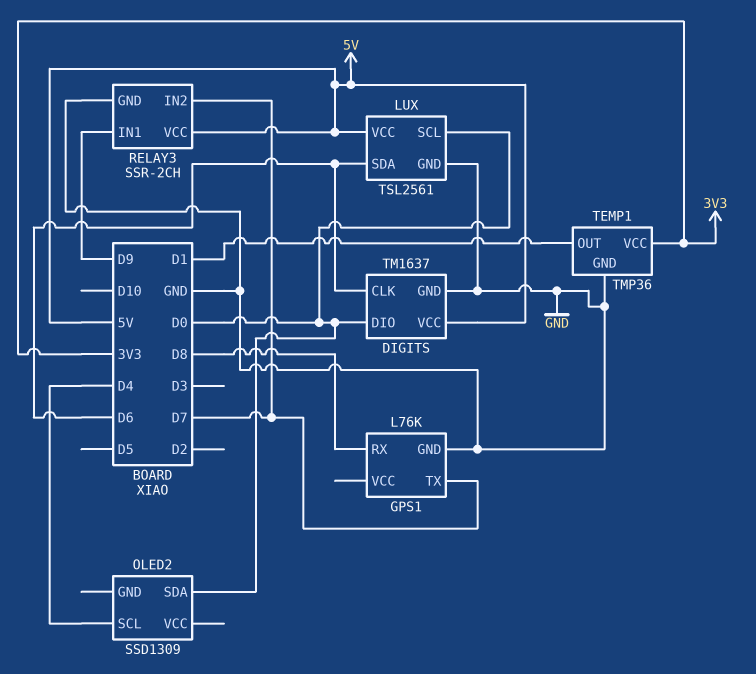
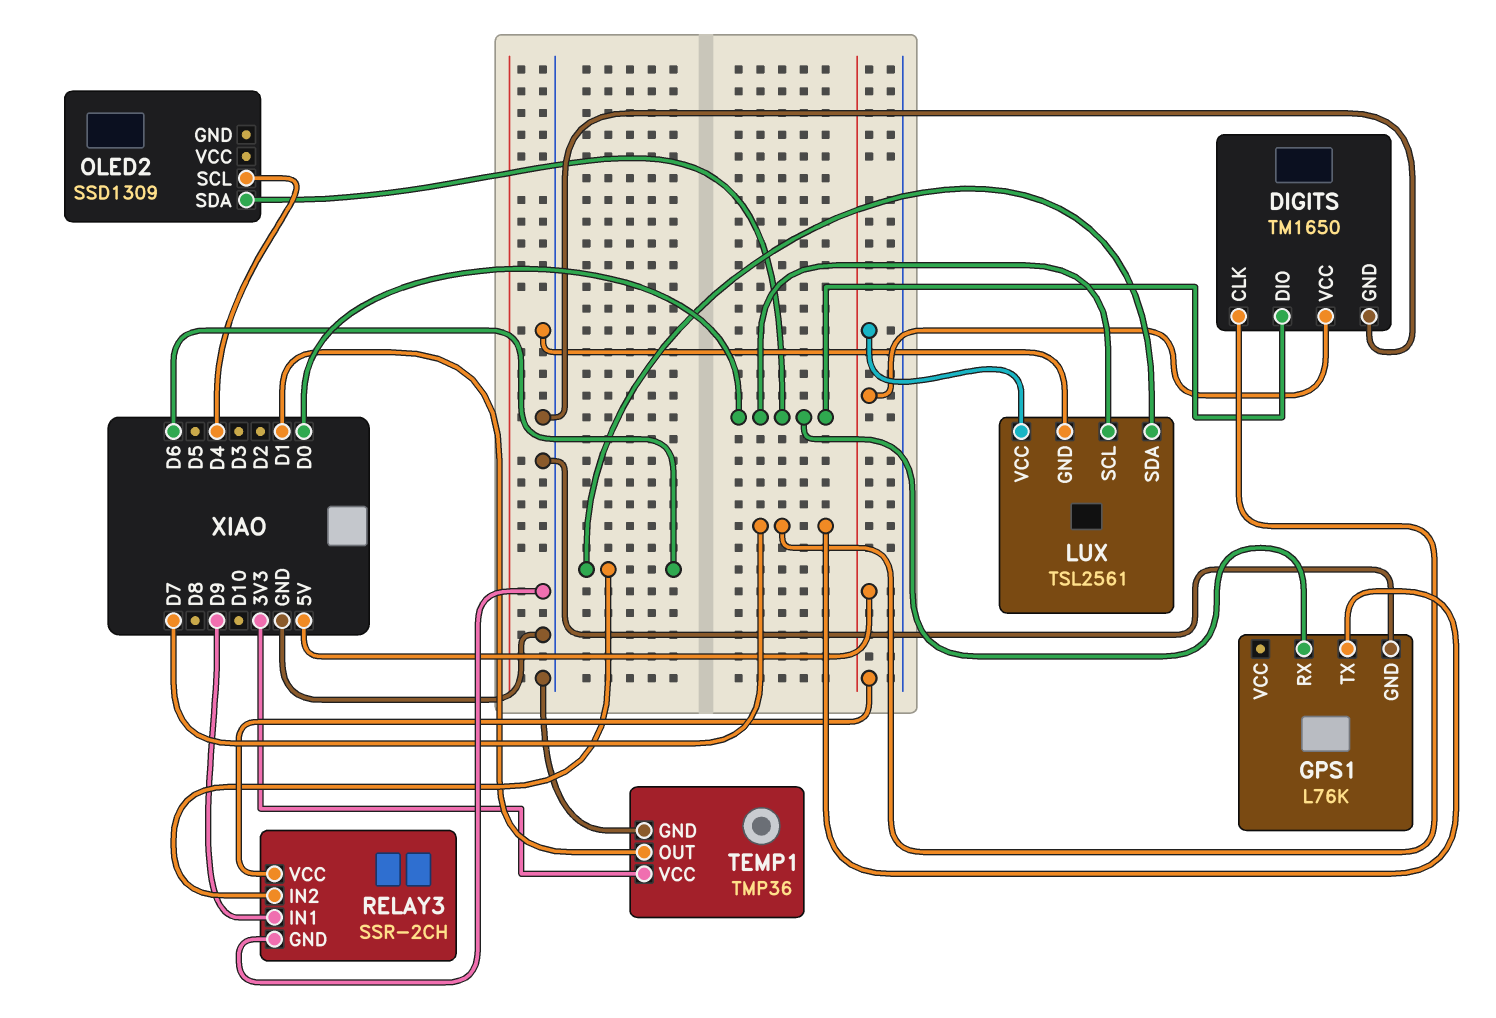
DIGITS: TM1637 -> TM1650
DIGITS pin CLK: D6 -> D7
GPS1 pin RX: D8 -> D0
RELAY3 pin IN2: D7 -> D6

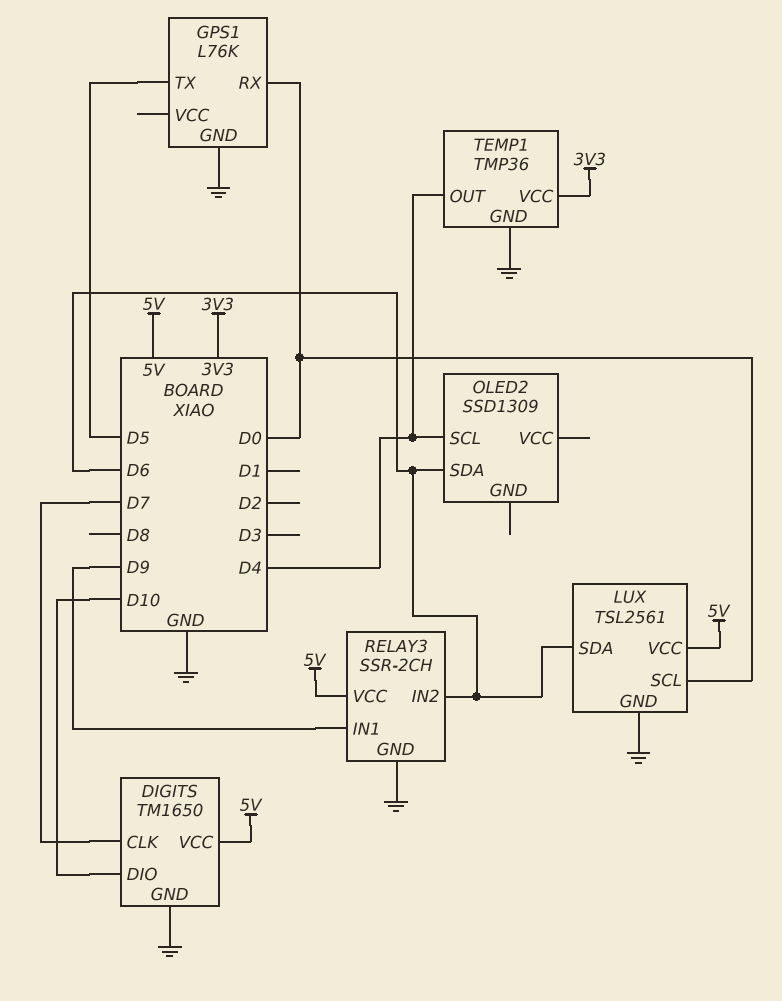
DIGITS pin DIO: D0 -> D10
GPS1 pin TX: D7 -> D5
OLED2 pin SDA: D0 -> D6
TEMP1 pin OUT: D1 -> D4

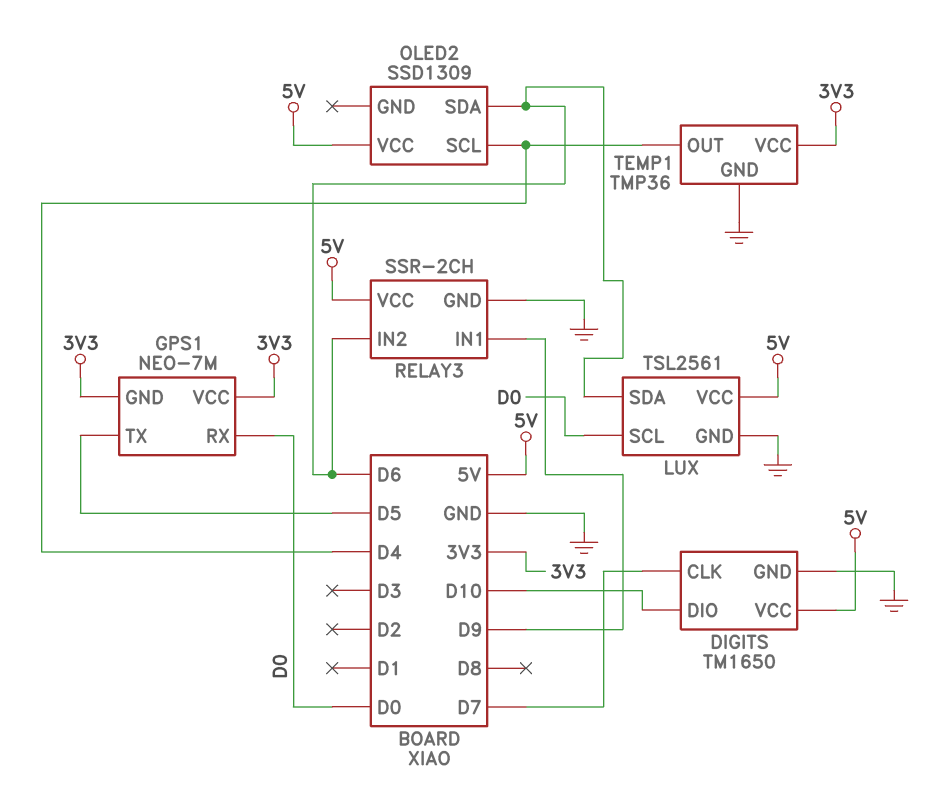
GPS1: L76K -> NEO-7M
GPS1 pin GND: GND -> 3V3
GPS1 pin VCC: none -> 3V3
OLED2 pin VCC: none -> 5V

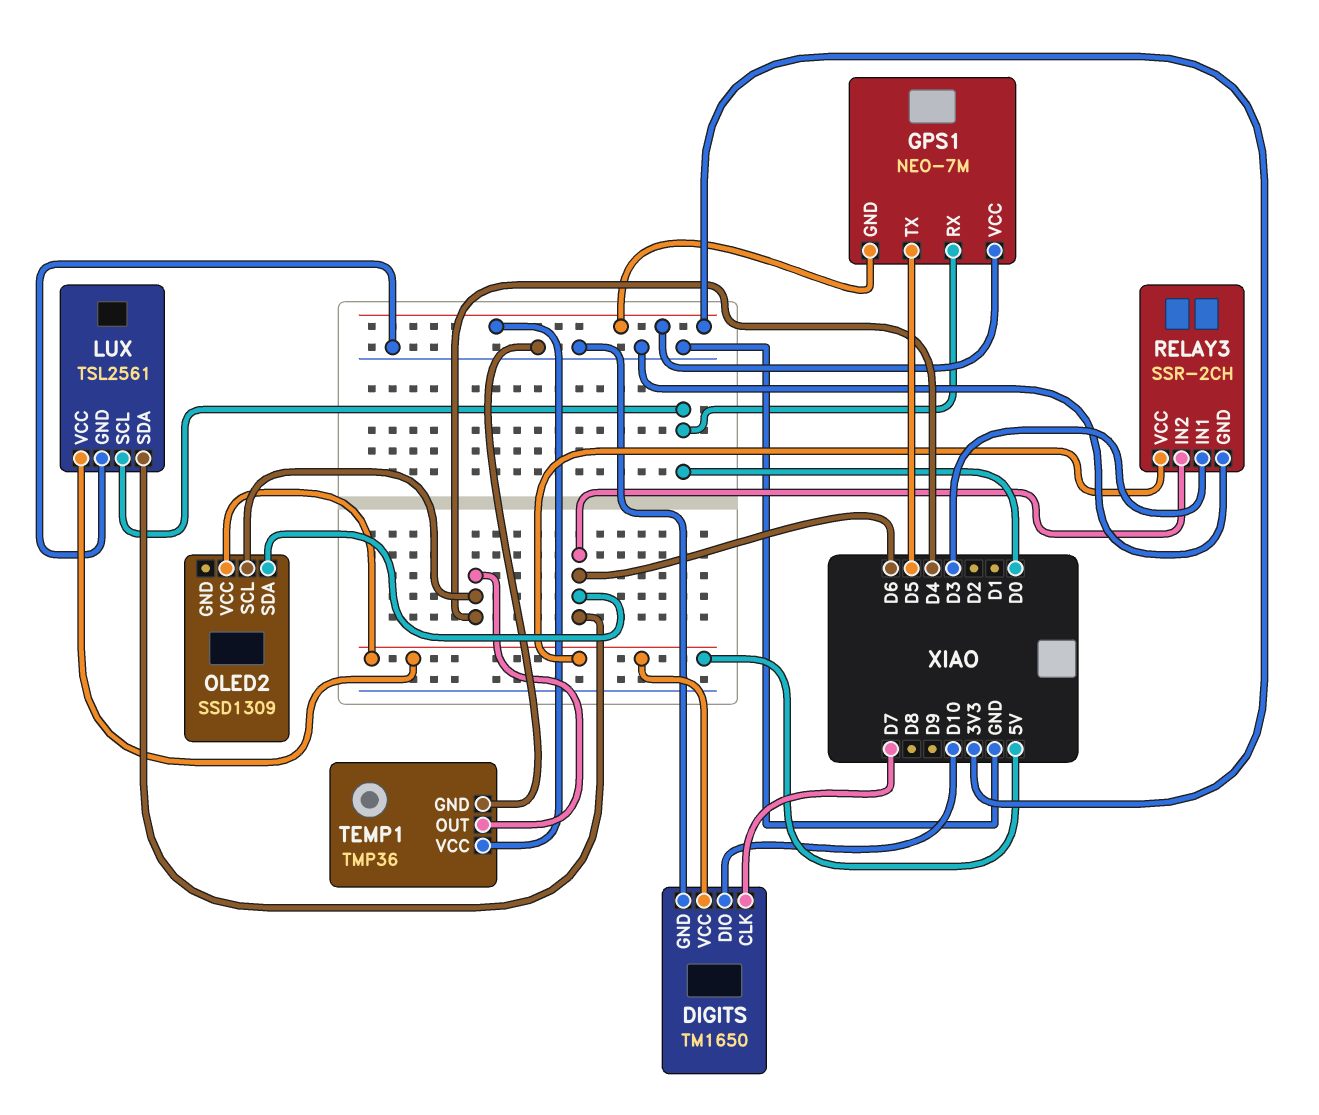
RELAY3 pin IN1: D9 -> D3

